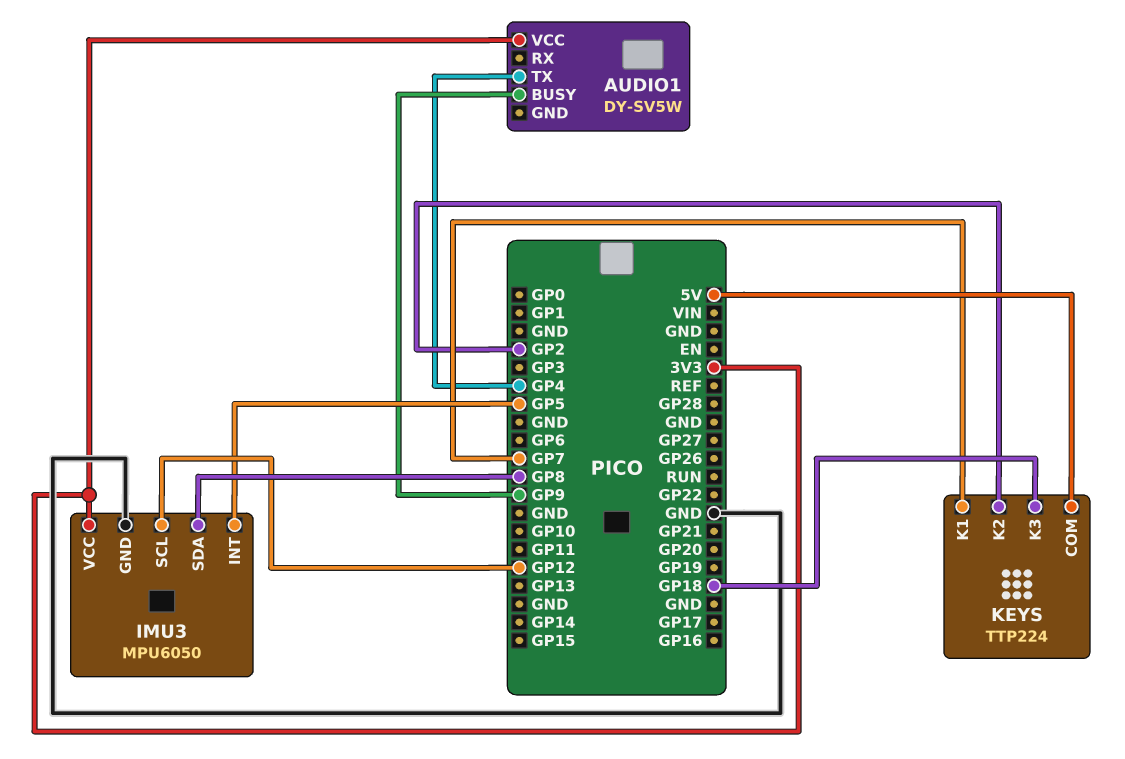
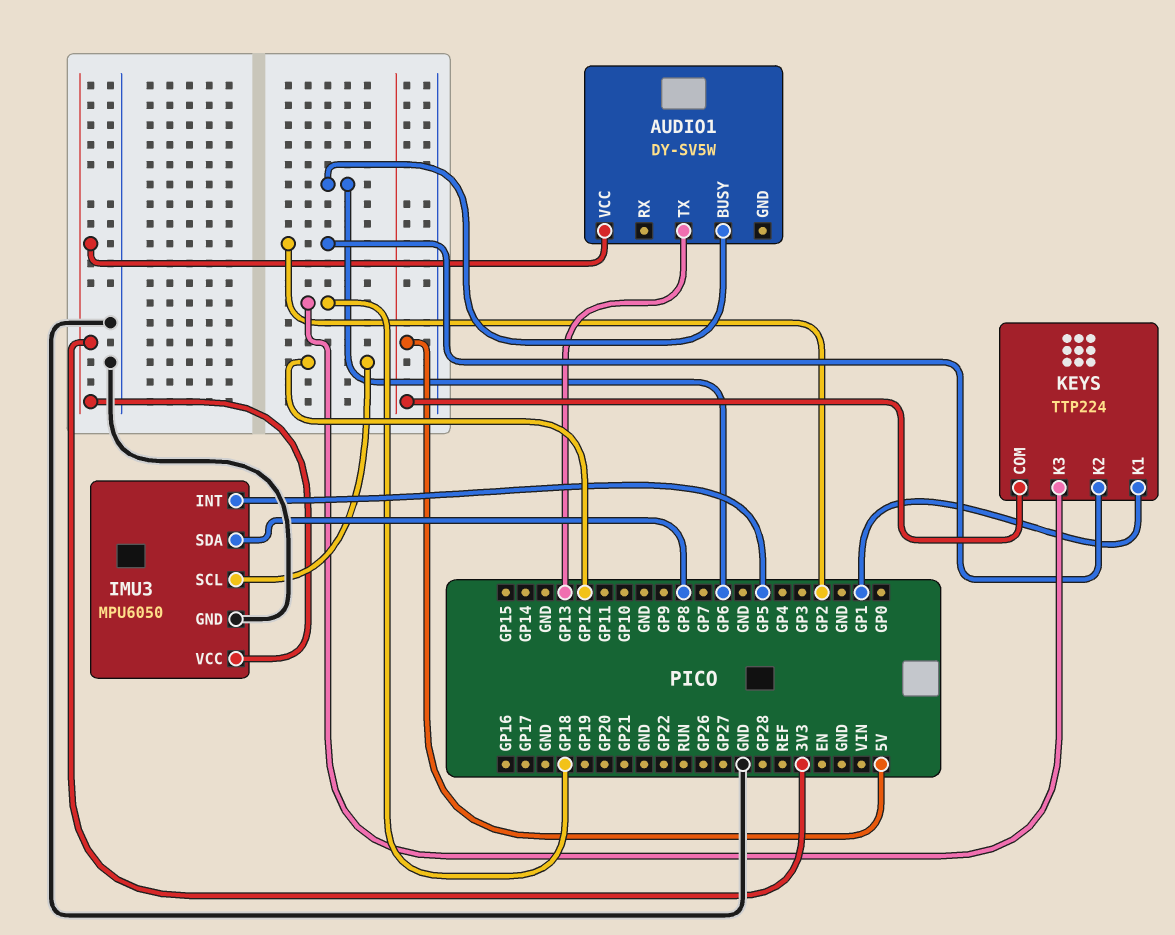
AUDIO1 pin BUSY: GP9 -> GP6
AUDIO1 pin TX: GP4 -> GP13
KEYS pin K1: GP7 -> GP1

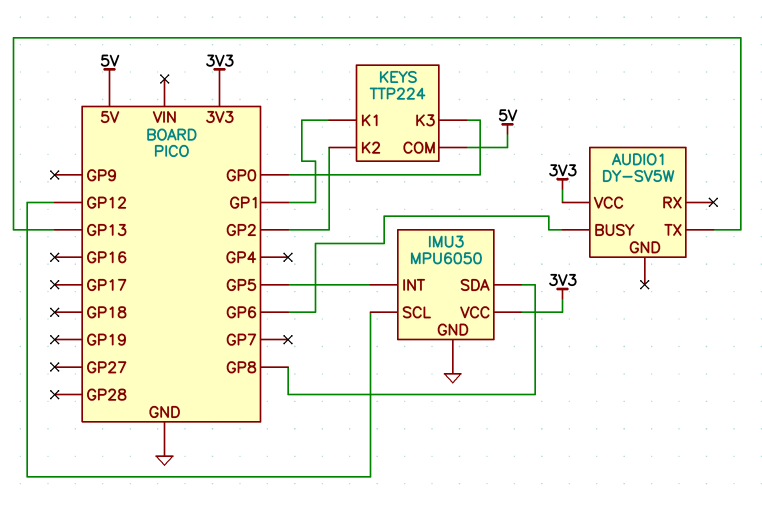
KEYS pin K3: GP18 -> GP0

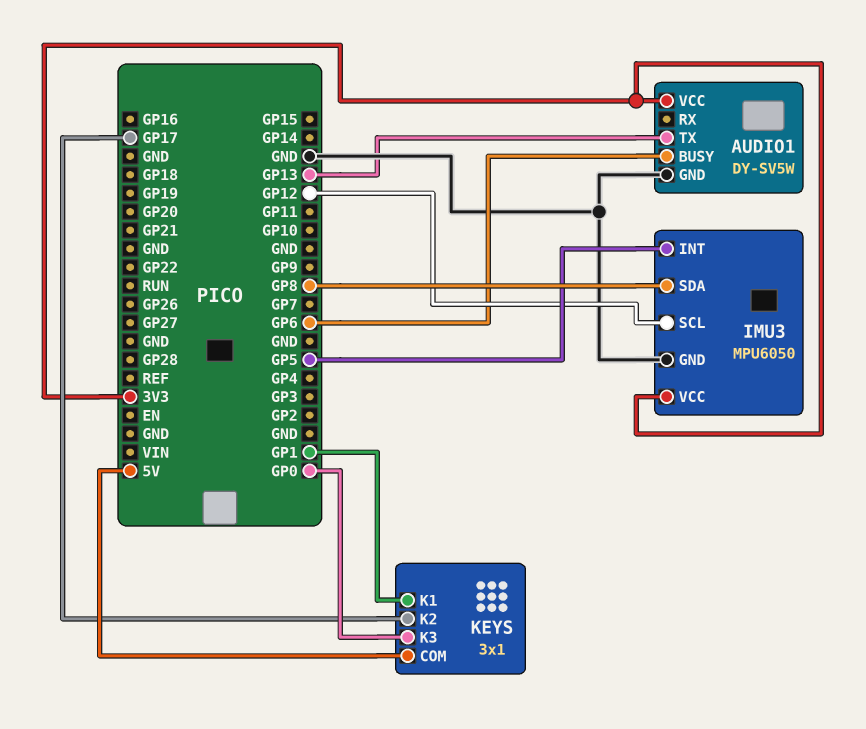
AUDIO1 pin GND: none -> GND
KEYS: TTP224 -> 3x1
KEYS pin K2: GP2 -> GP17

